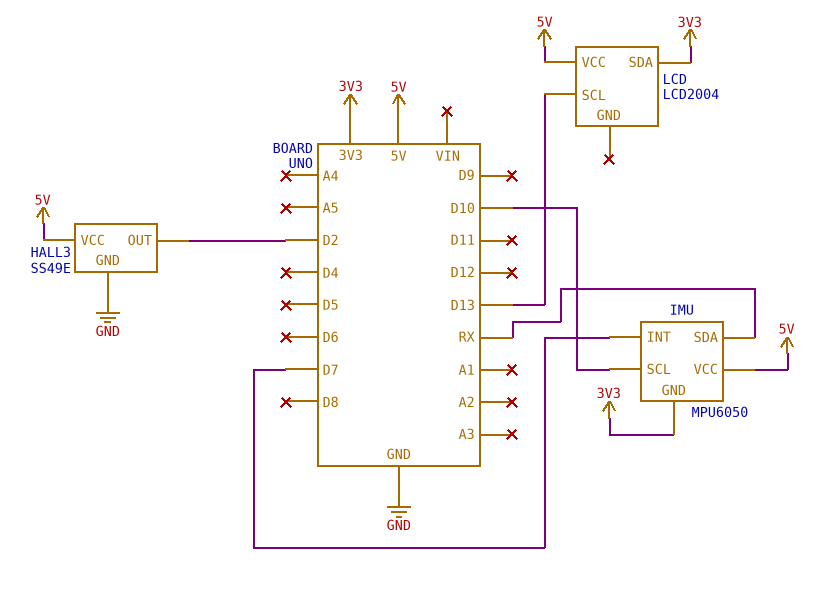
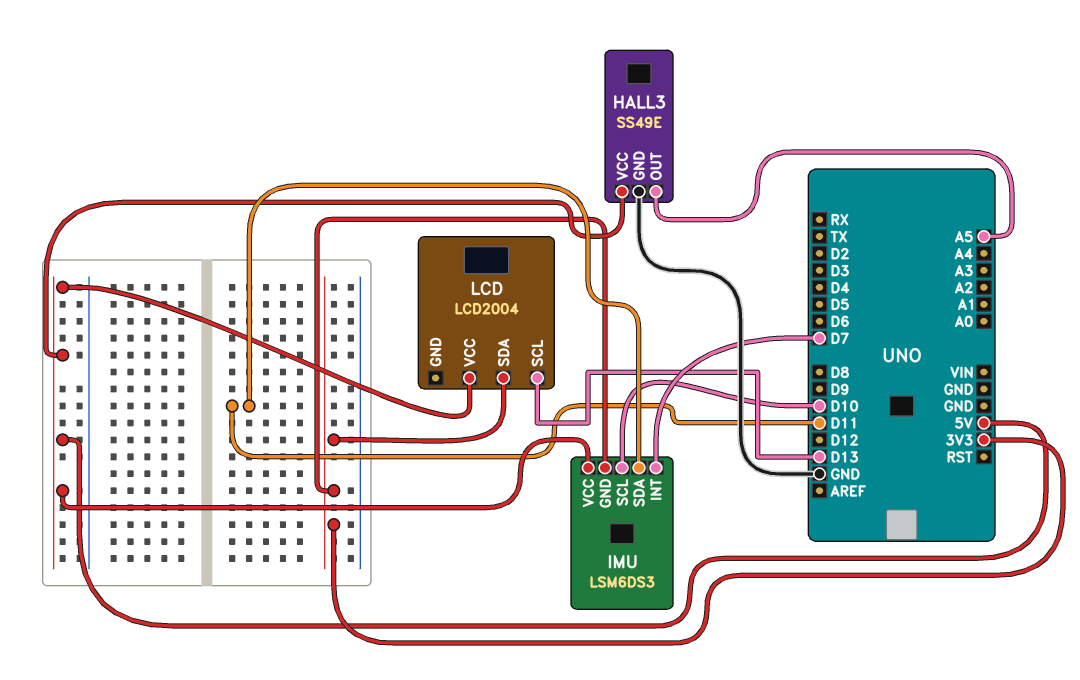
HALL3 pin OUT: D2 -> A5
IMU: MPU6050 -> LSM6DS3
IMU pin SDA: RX -> D11

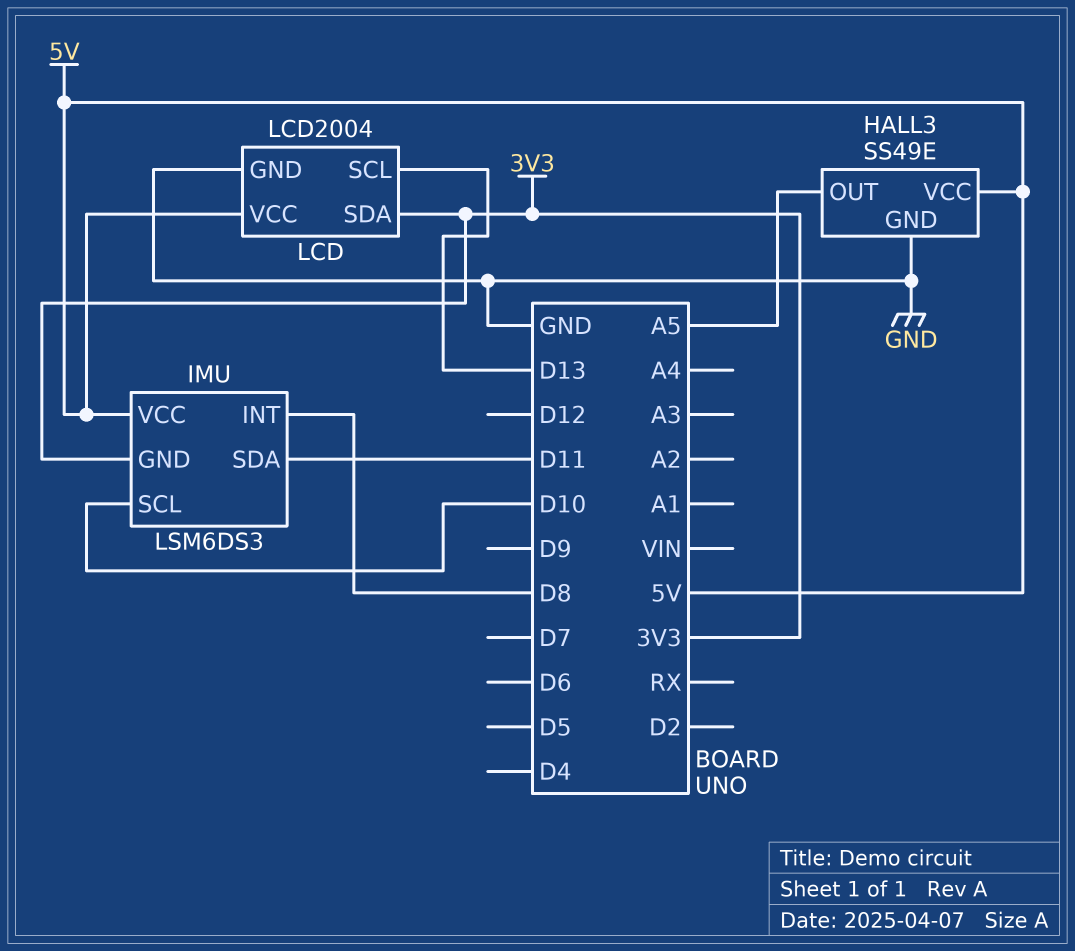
IMU pin INT: D7 -> D8
LCD pin GND: none -> GND

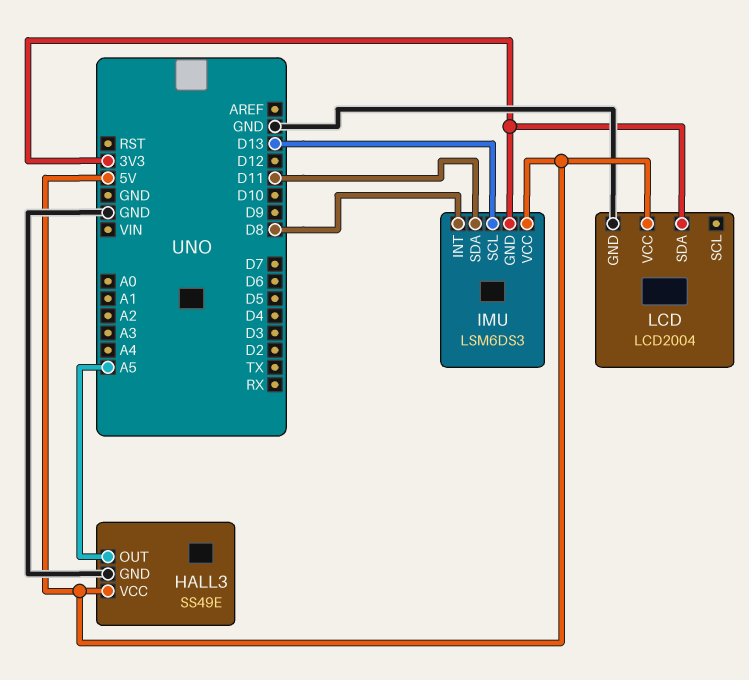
IMU pin SCL: D10 -> D13
LCD pin SCL: D13 -> none

